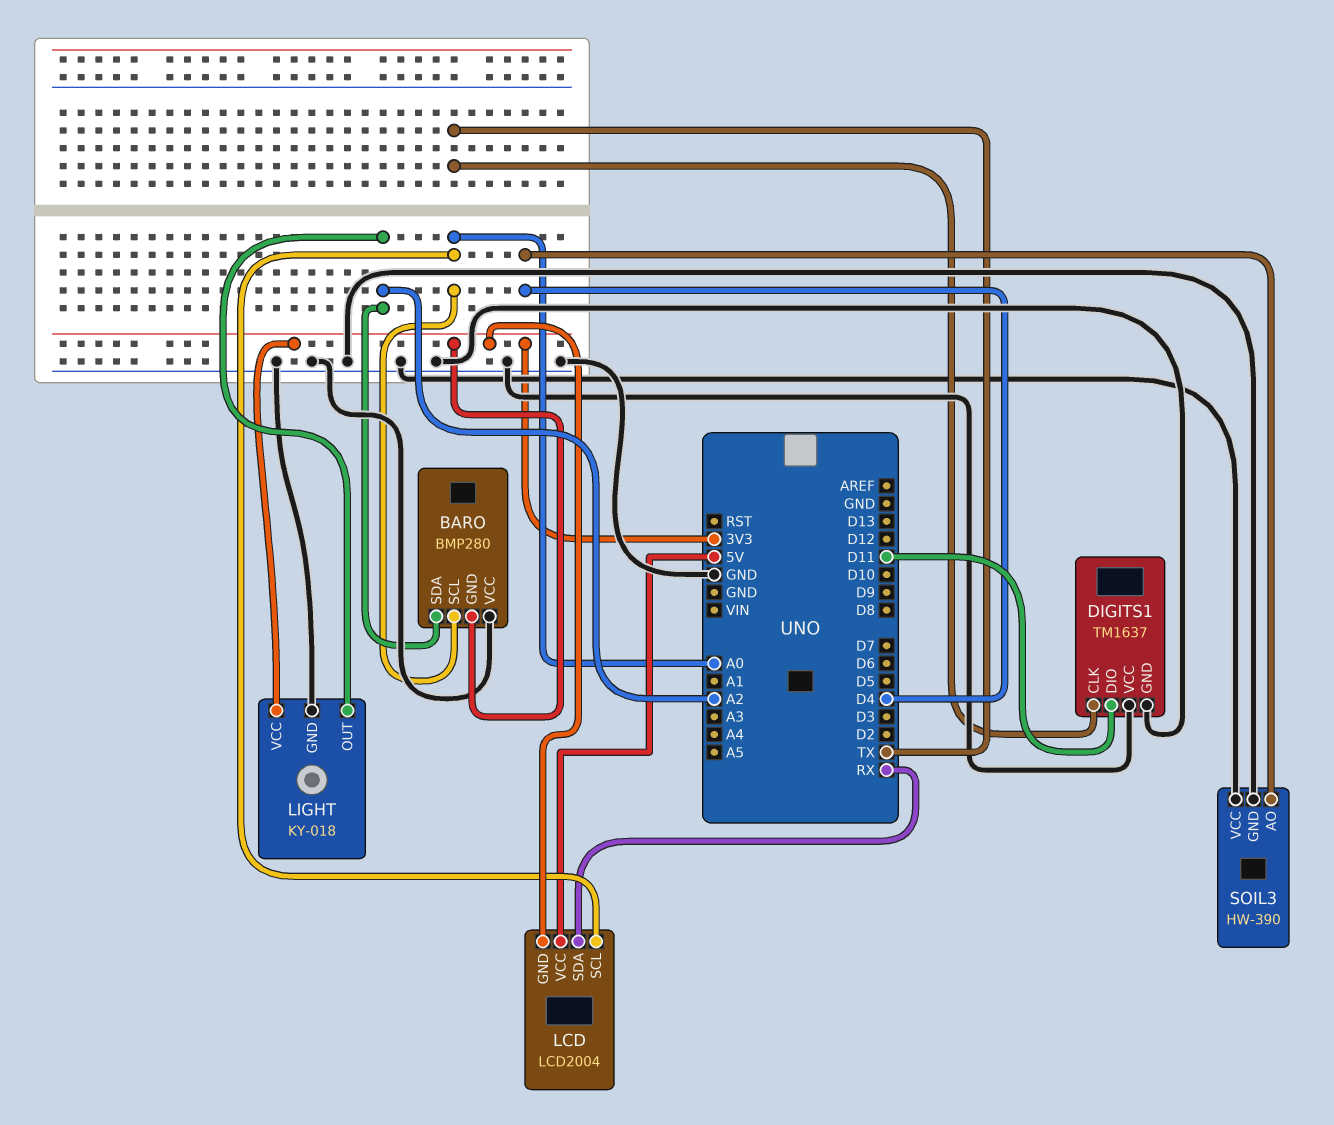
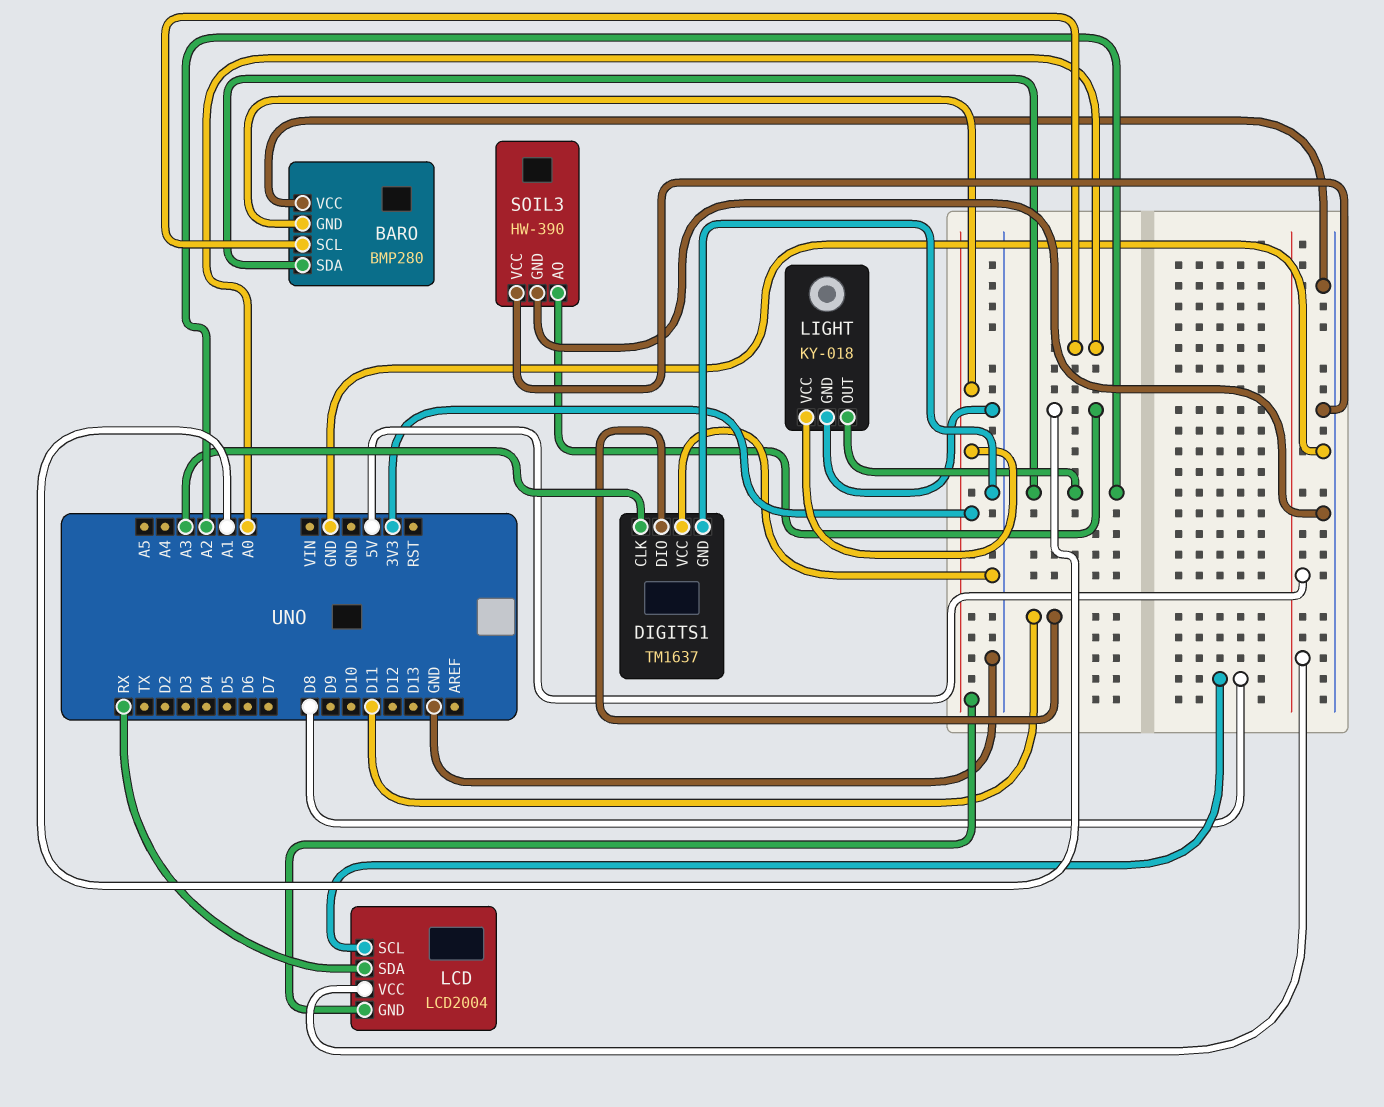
DIGITS1 pin CLK: TX -> A3
LCD pin SCL: A0 -> D8
SOIL3 pin AO: D4 -> A1

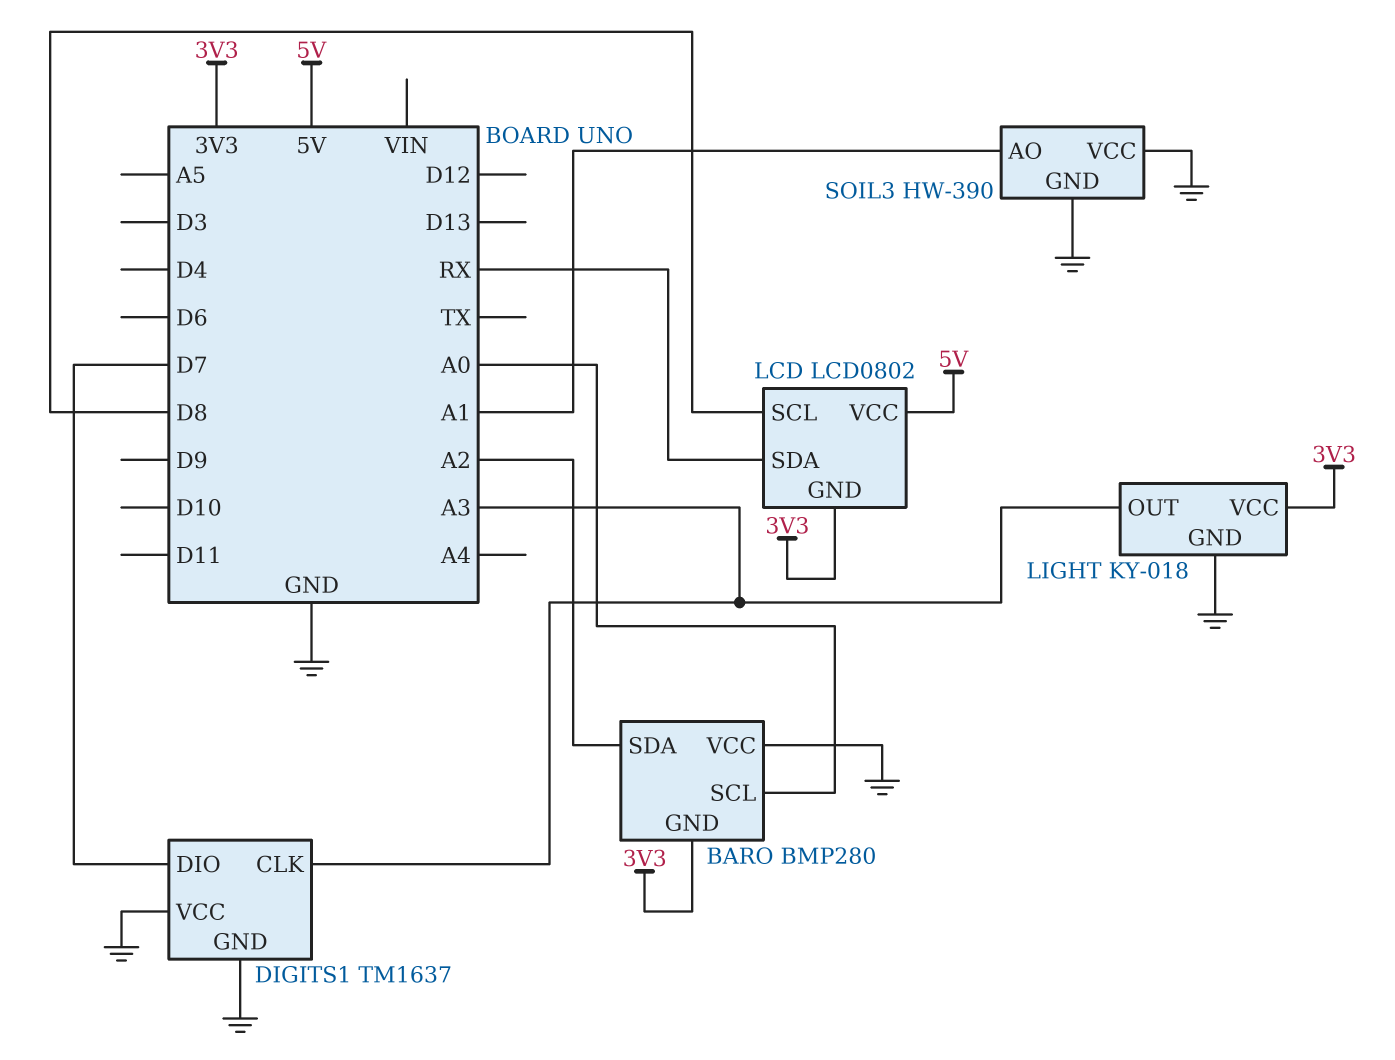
DIGITS1 pin DIO: D11 -> D7
LCD: LCD2004 -> LCD0802
LIGHT pin OUT: A2 -> A3

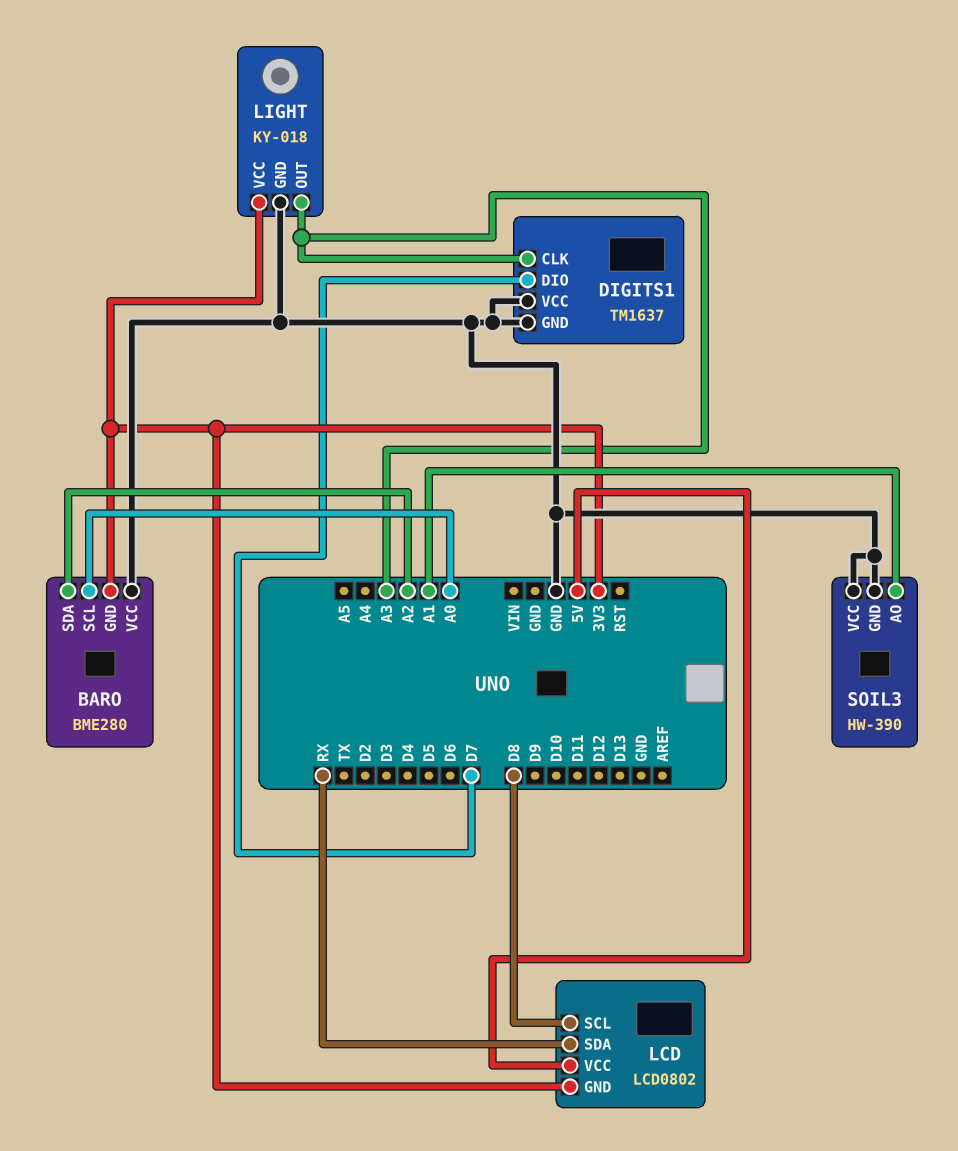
BARO: BMP280 -> BME280

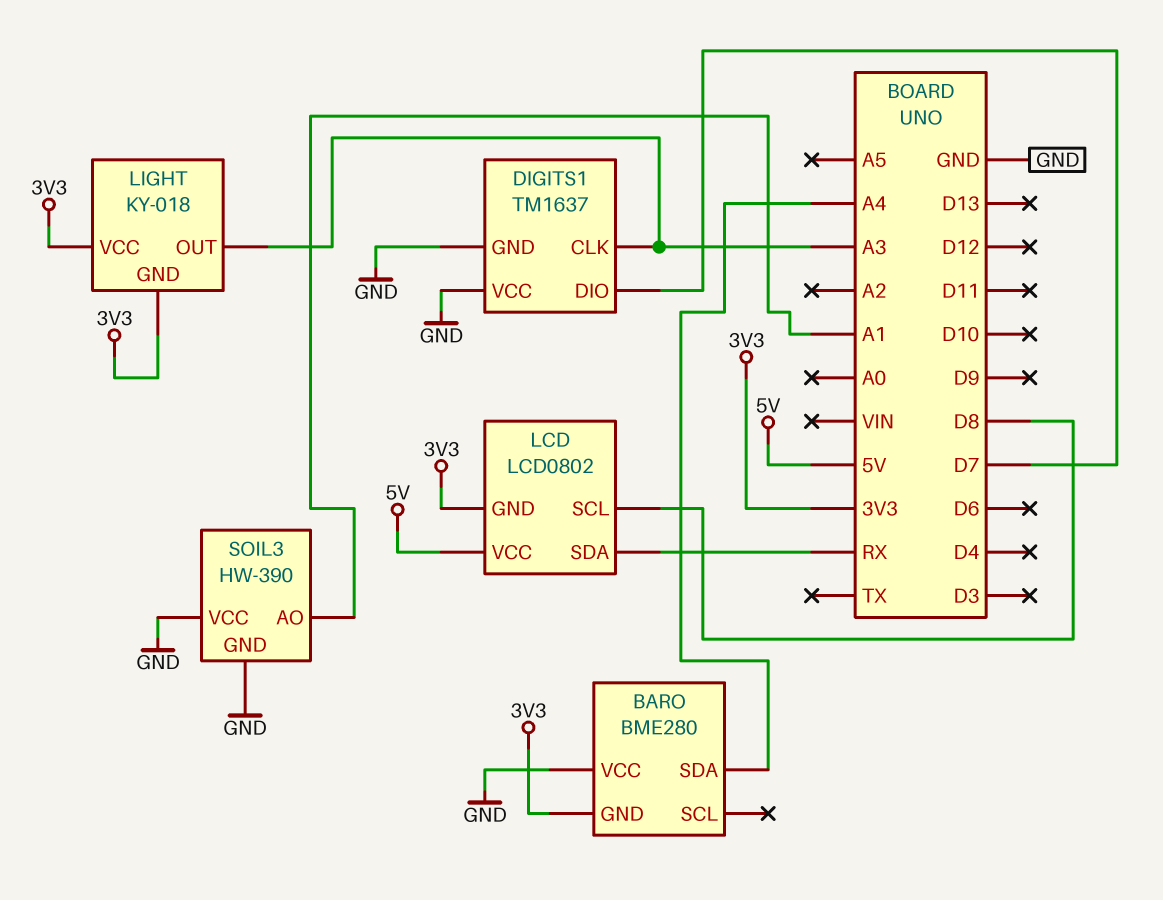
BARO pin SCL: A0 -> none
BARO pin SDA: A2 -> A4
LIGHT pin GND: GND -> 3V3

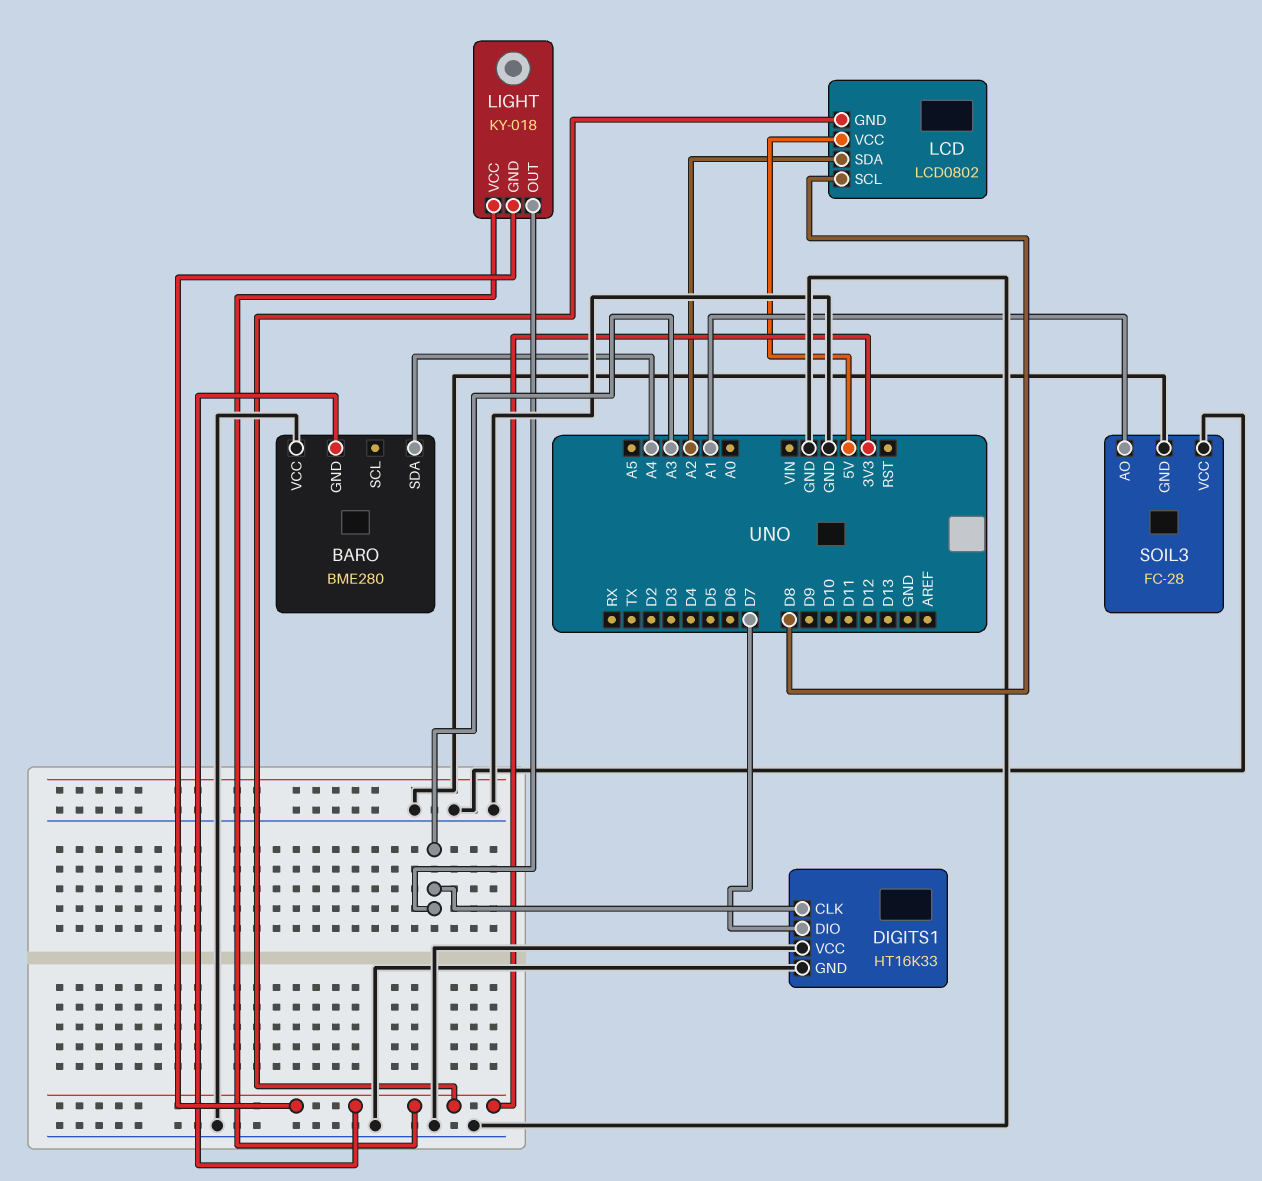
DIGITS1: TM1637 -> HT16K33
LCD pin SDA: RX -> A2
SOIL3: HW-390 -> FC-28

